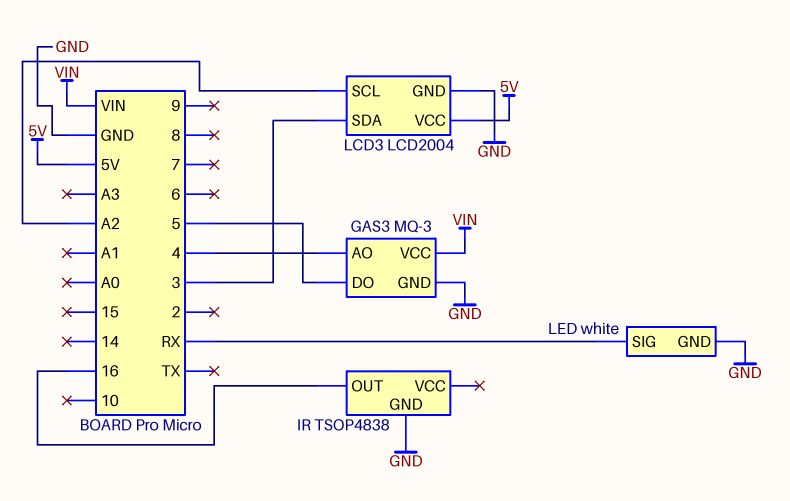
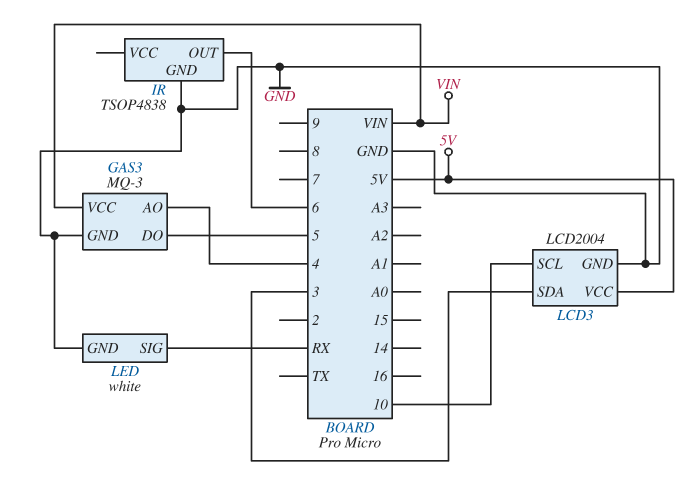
IR pin OUT: 16 -> 6
LCD3 pin SCL: A2 -> 10

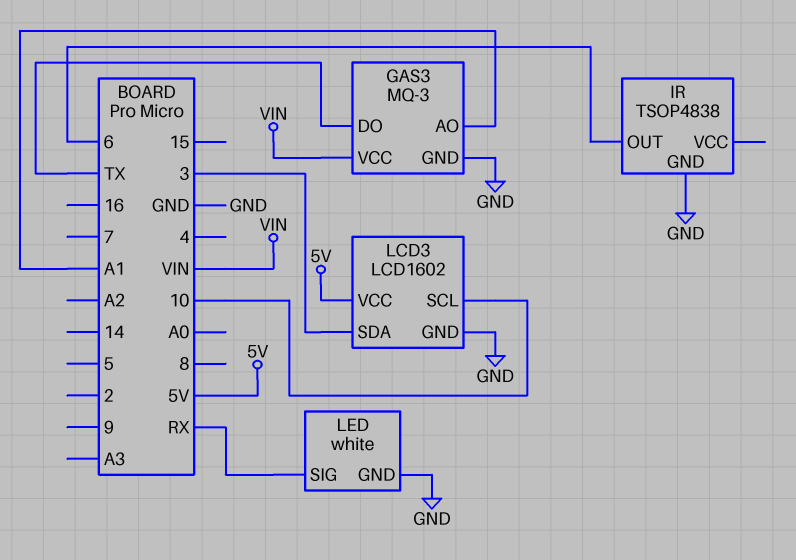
GAS3 pin AO: 4 -> A1
GAS3 pin DO: 5 -> TX
LCD3: LCD2004 -> LCD1602

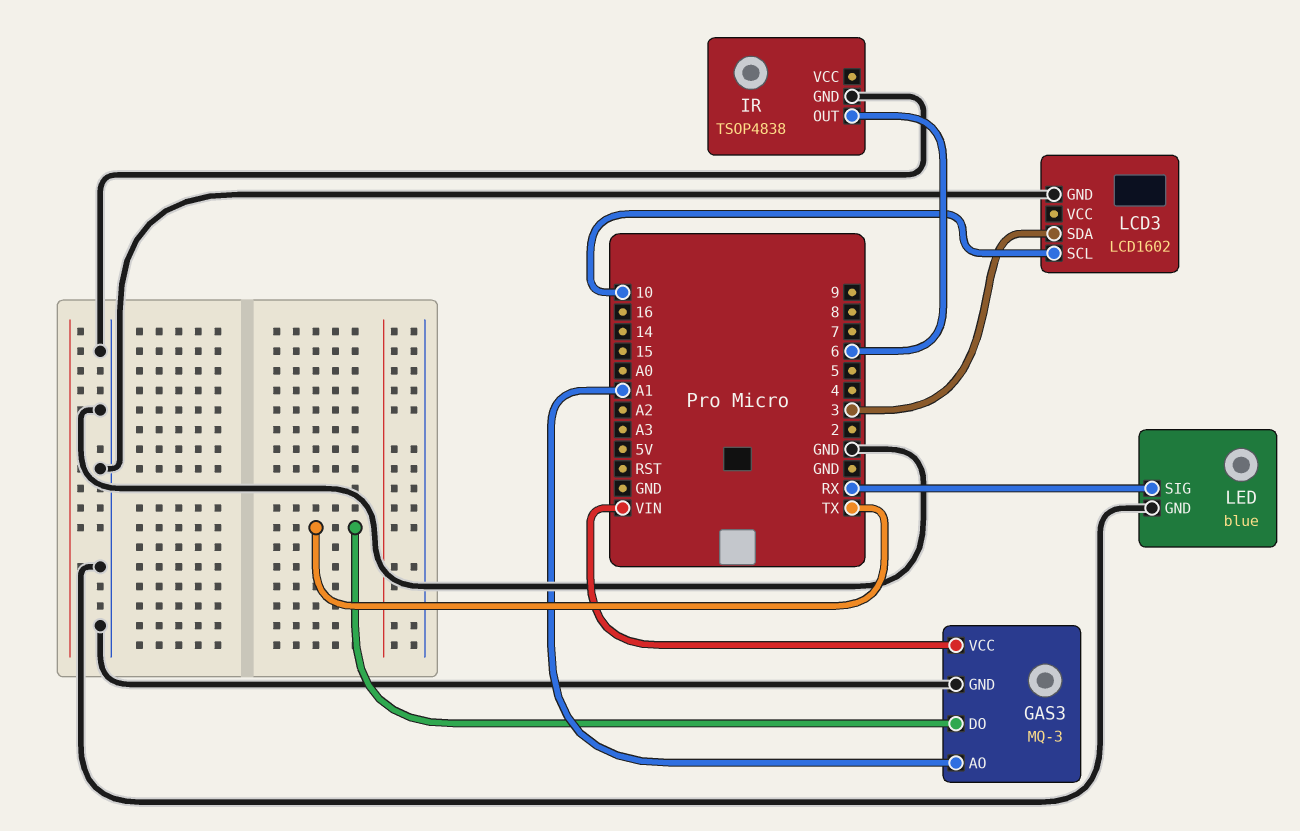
LCD3 pin VCC: 5V -> none
LED: white -> blue

